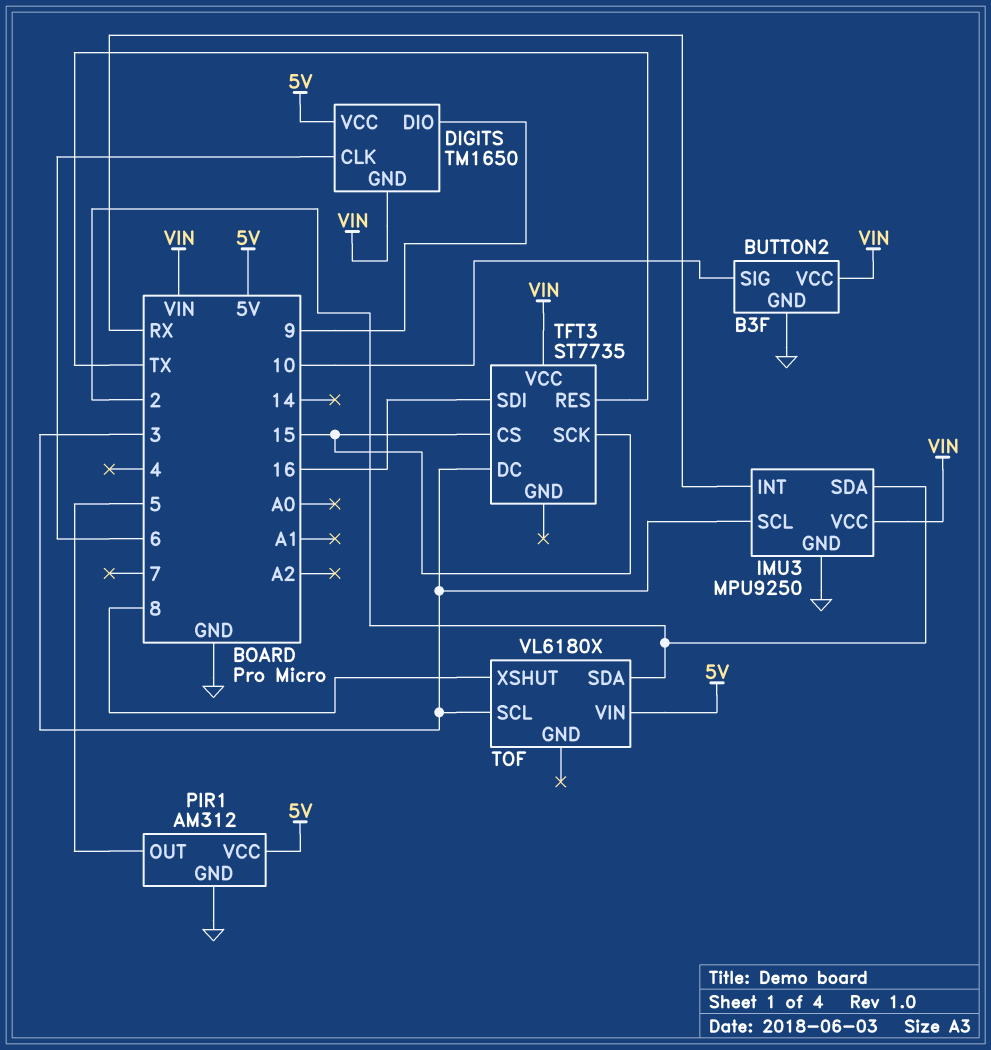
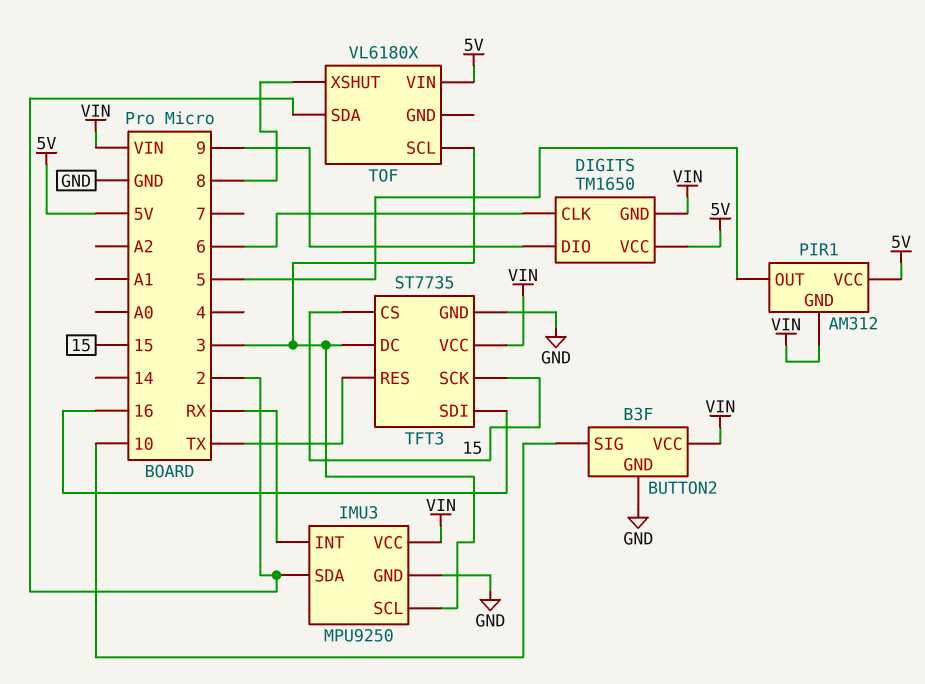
PIR1 pin GND: GND -> VIN
TFT3 pin GND: none -> GND

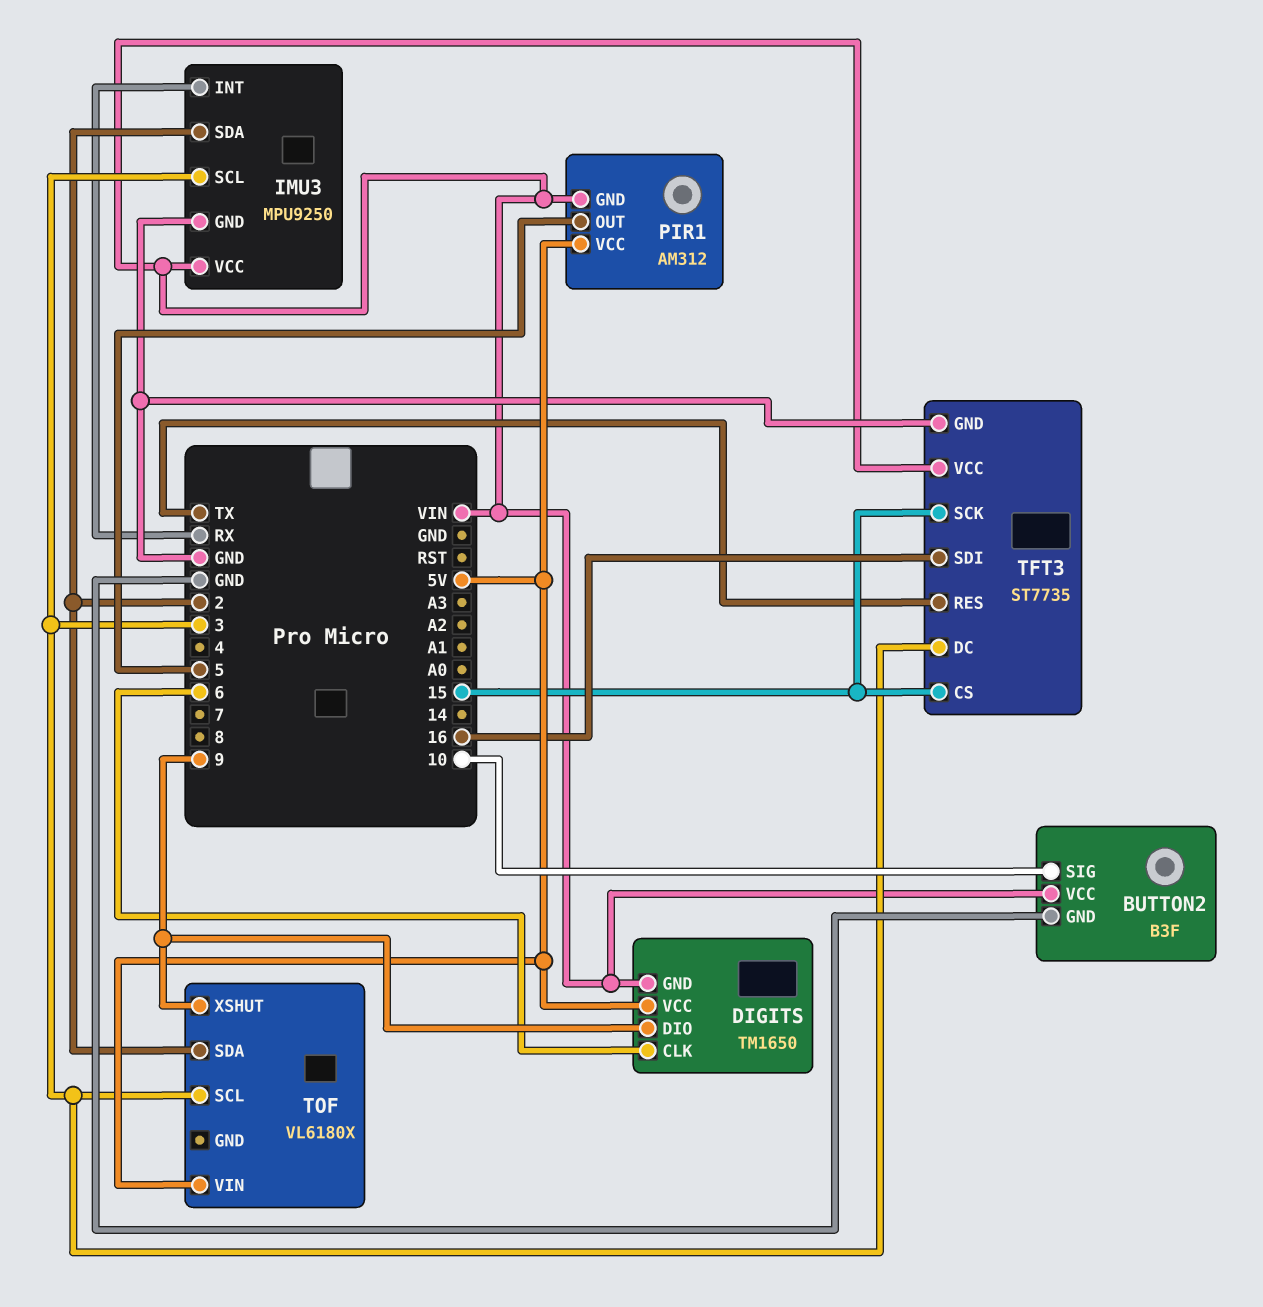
TOF pin XSHUT: 8 -> 9

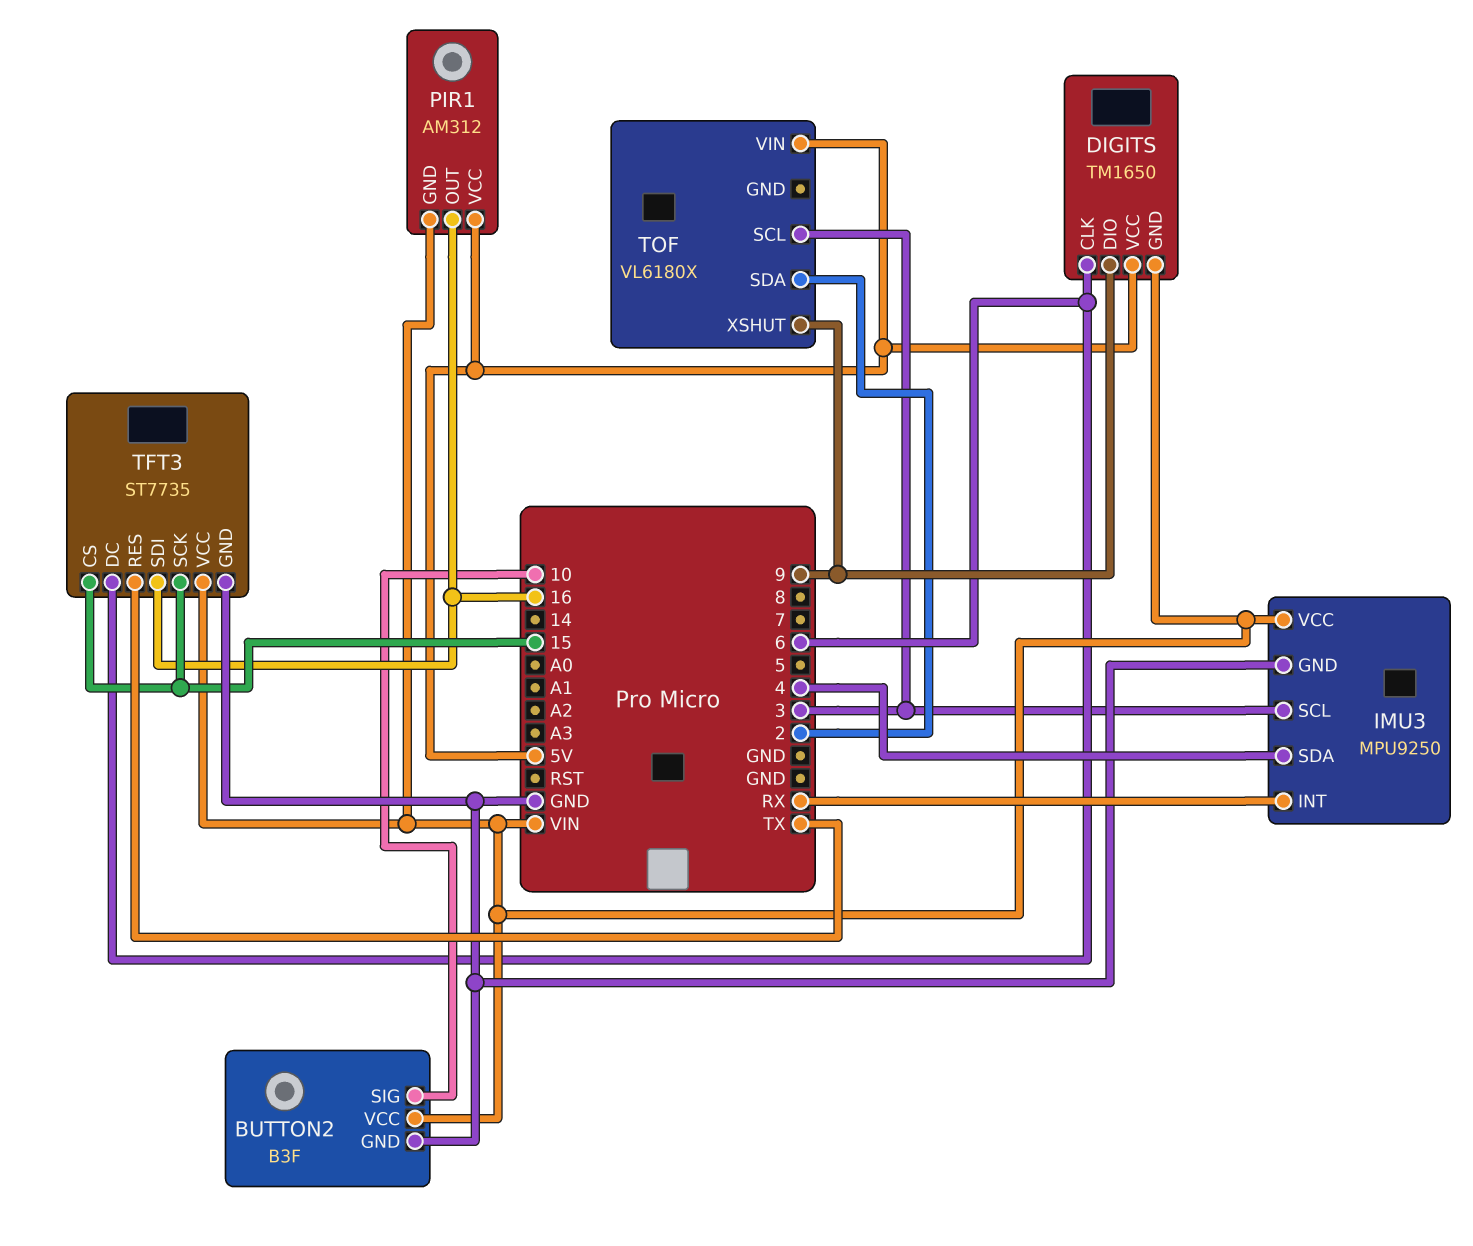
IMU3 pin SDA: 2 -> 4
PIR1 pin OUT: 5 -> 16
TFT3 pin DC: 3 -> 6

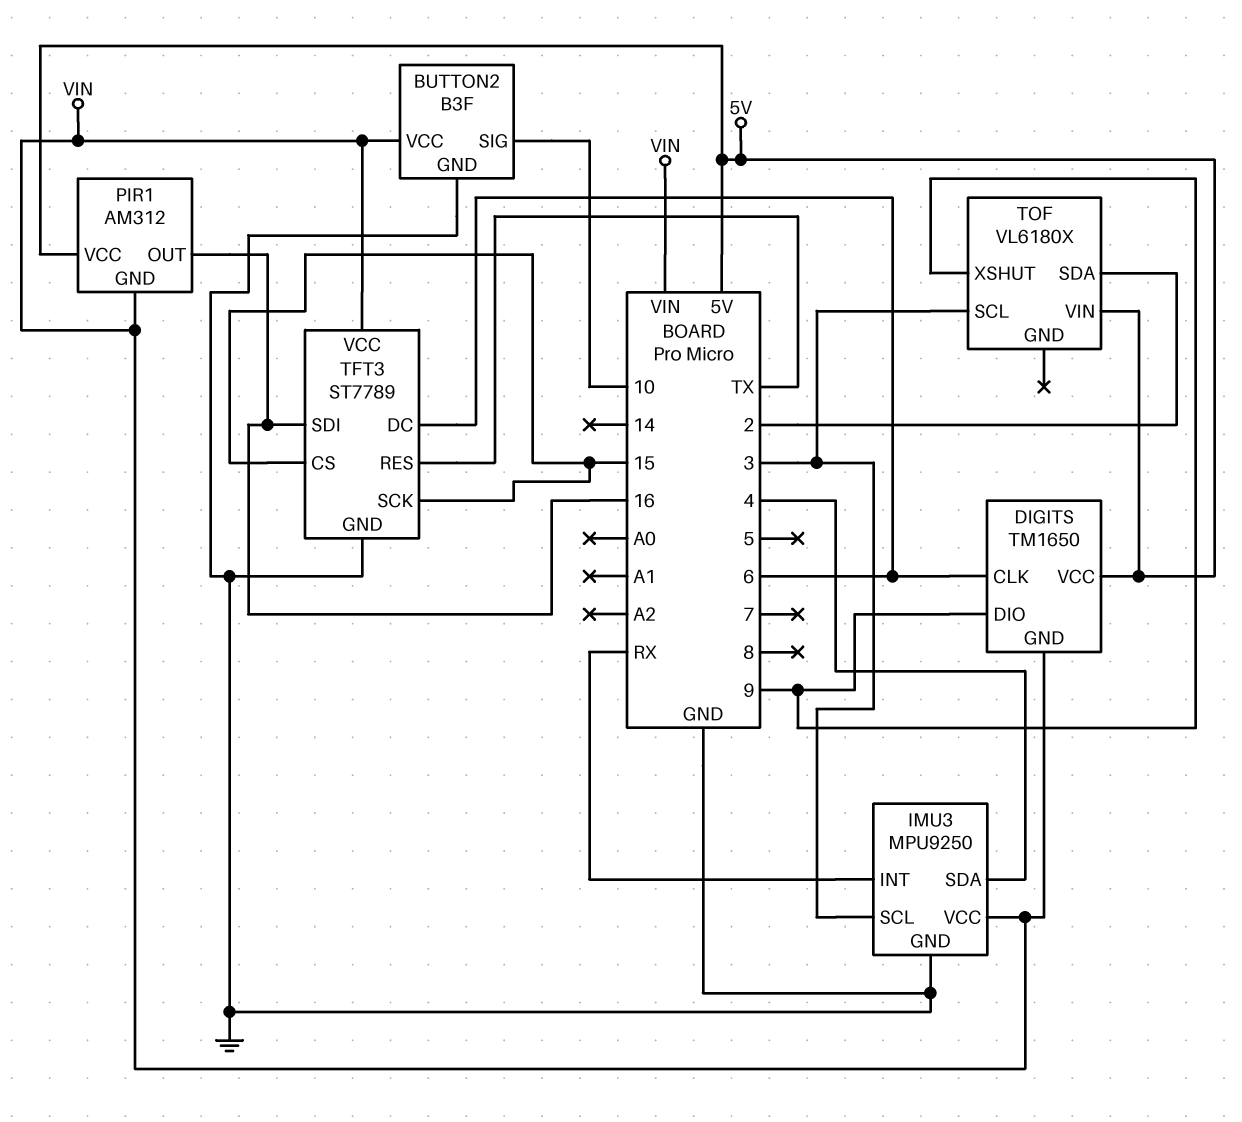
TFT3: ST7735 -> ST7789

